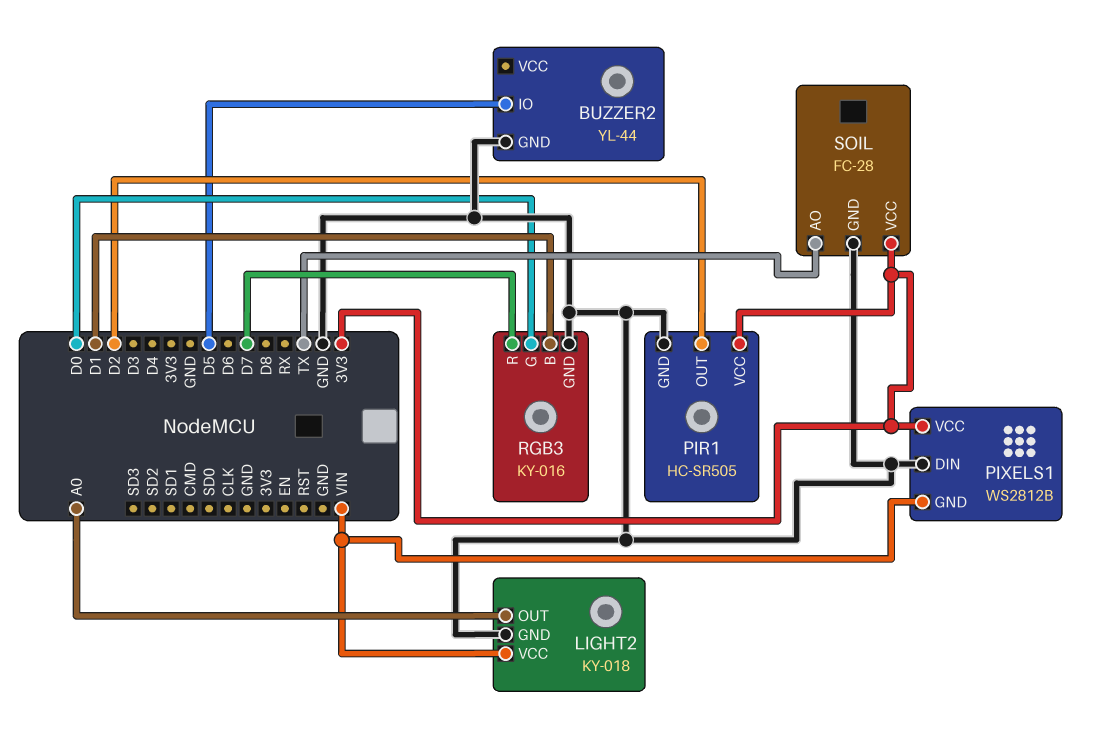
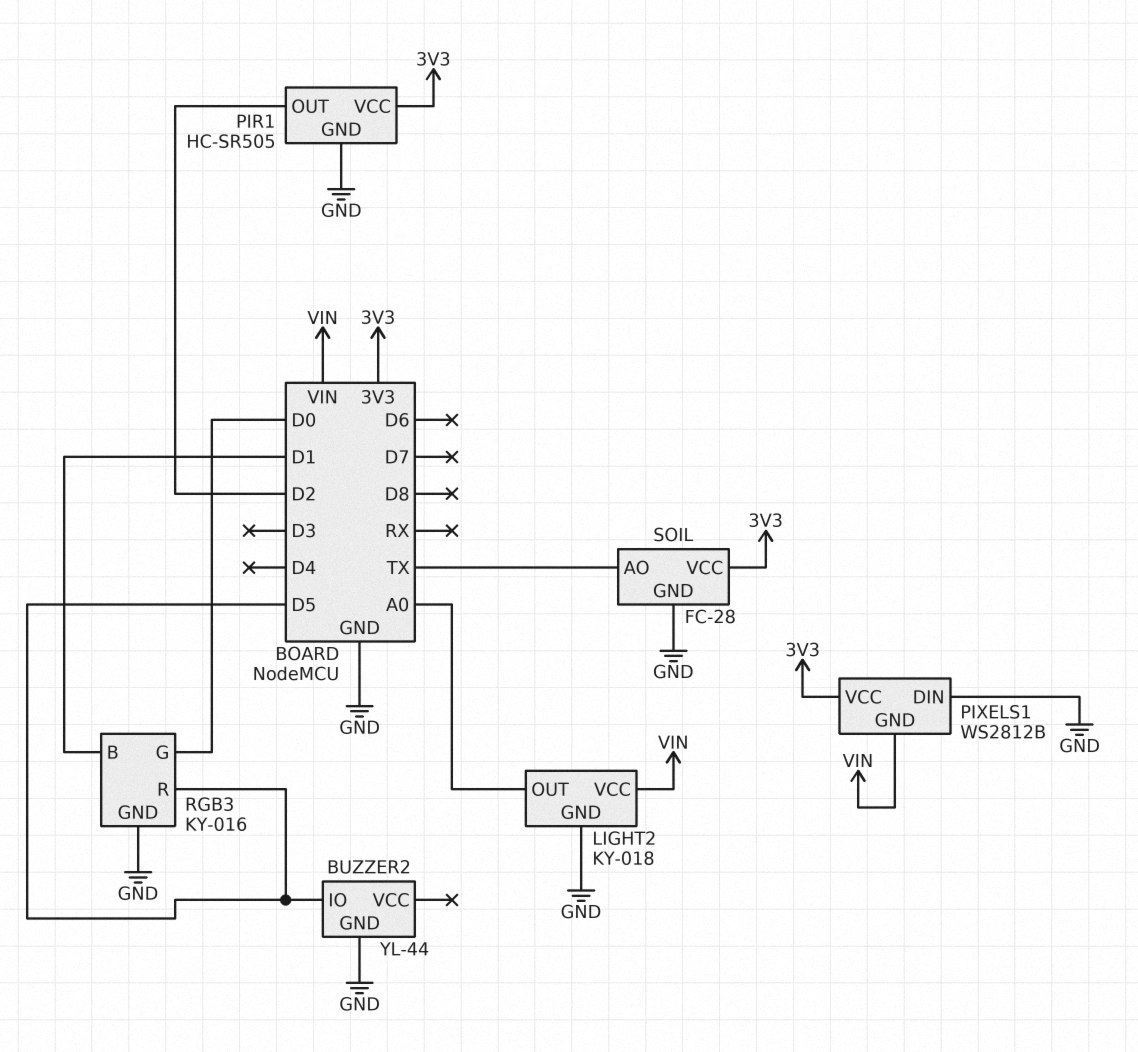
RGB3 pin R: D7 -> D5

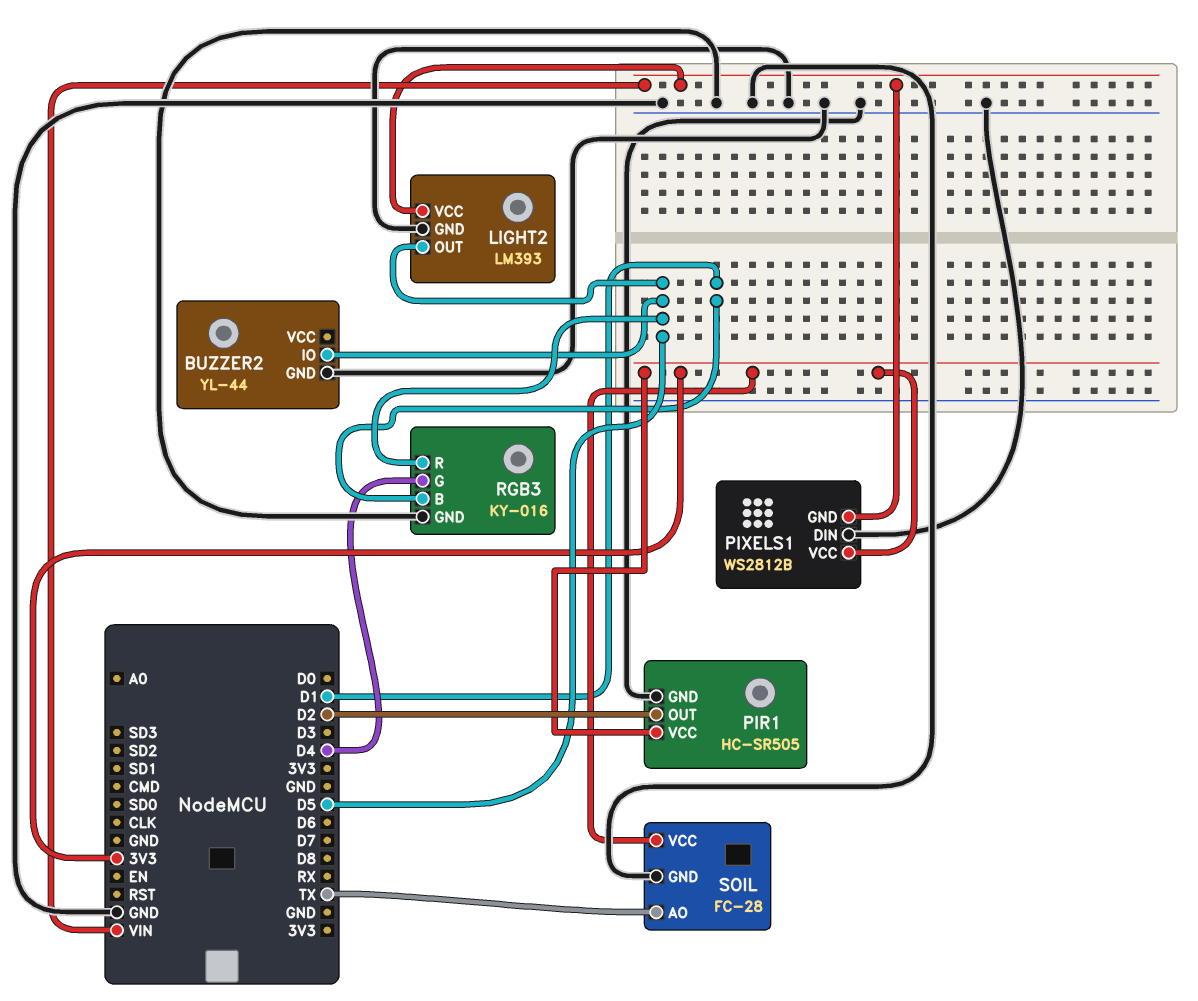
LIGHT2: KY-018 -> LM393
LIGHT2 pin OUT: A0 -> D5
RGB3 pin G: D0 -> D4

